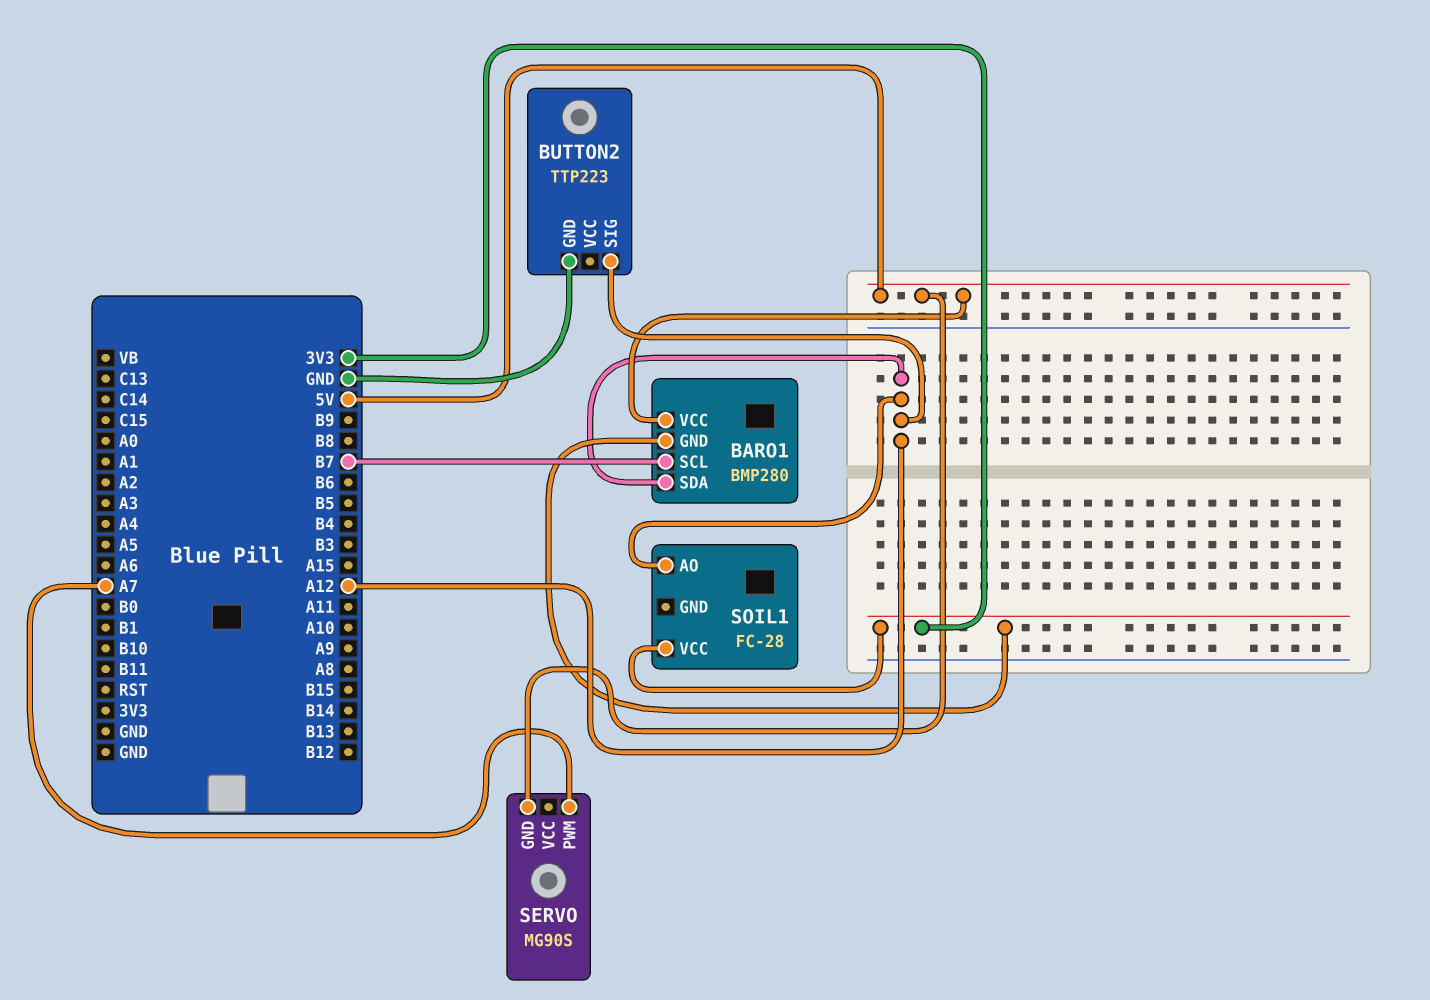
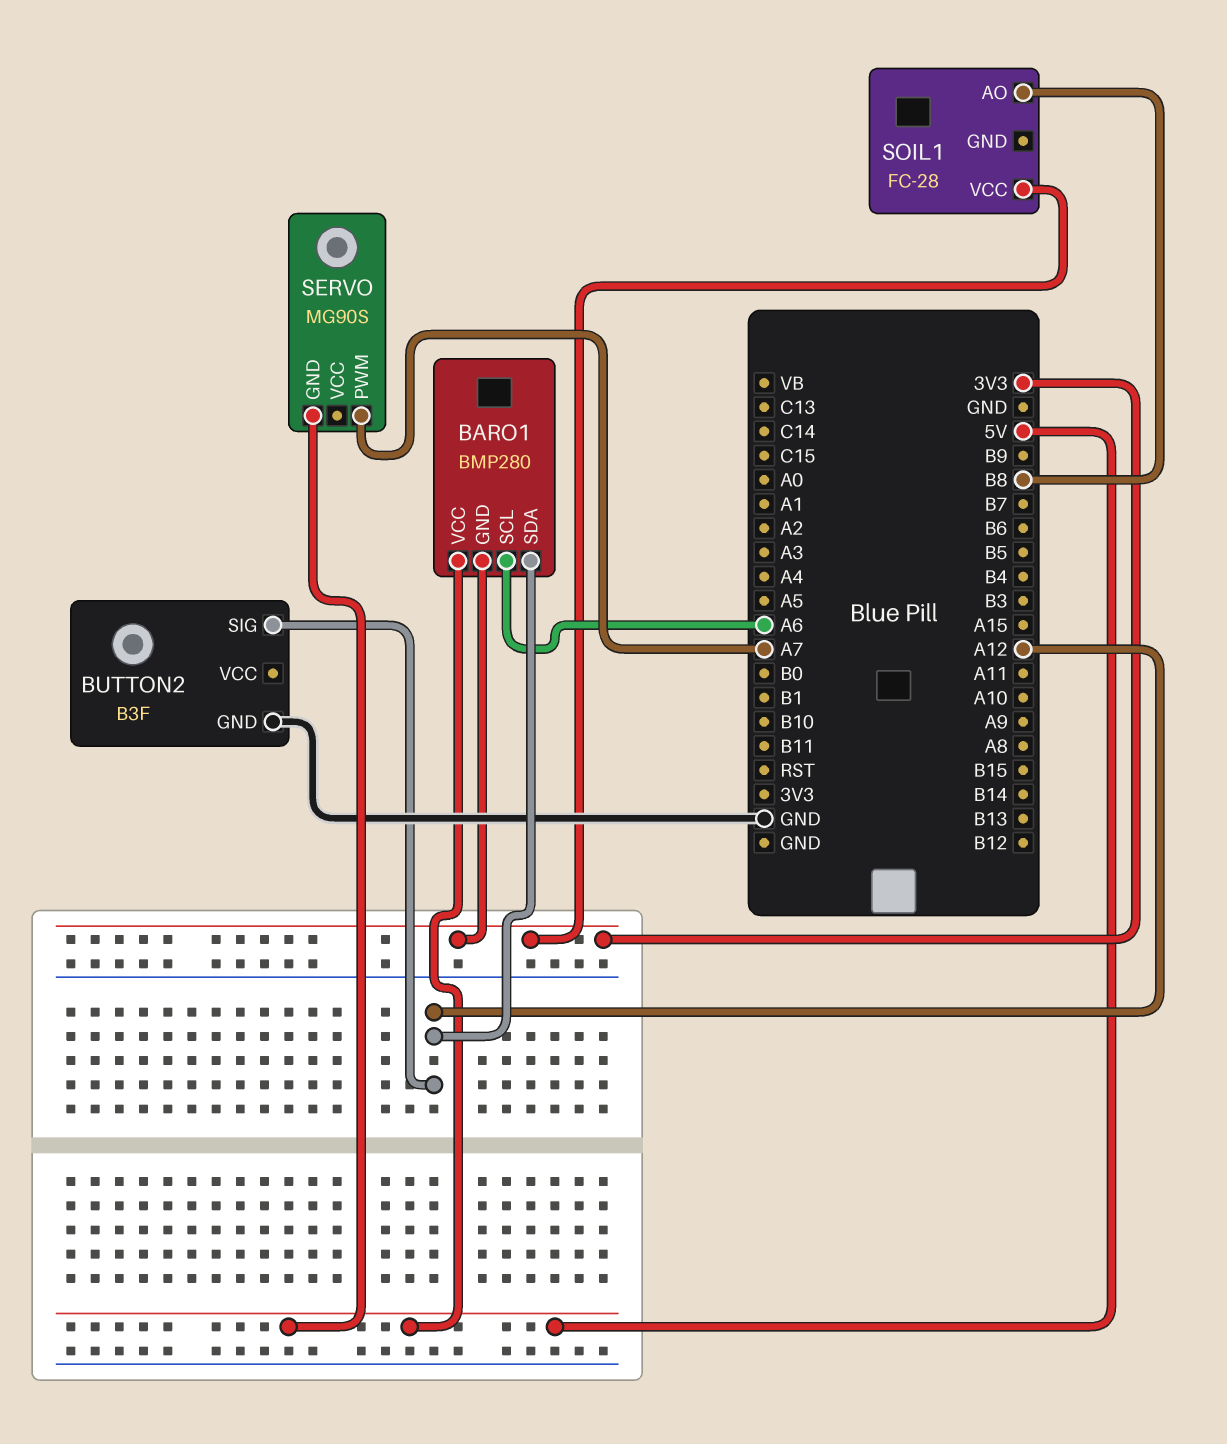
BARO1 pin SCL: B7 -> A6
BUTTON2: TTP223 -> B3F
SOIL1 pin AO: A12 -> B8

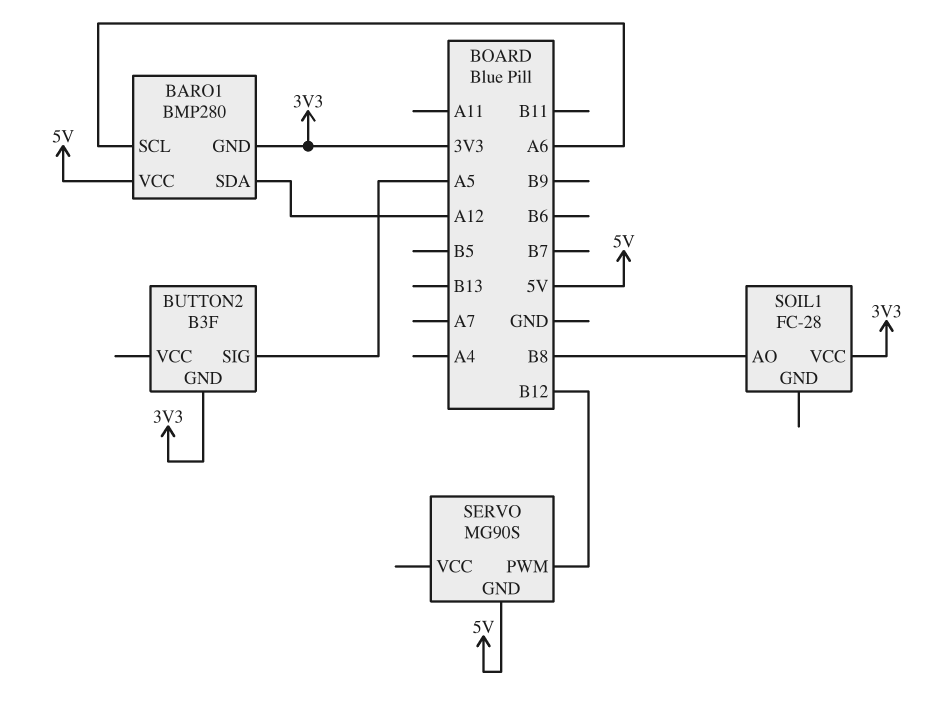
BUTTON2 pin GND: GND -> 3V3
BUTTON2 pin SIG: A12 -> A5
SERVO pin PWM: A7 -> B12

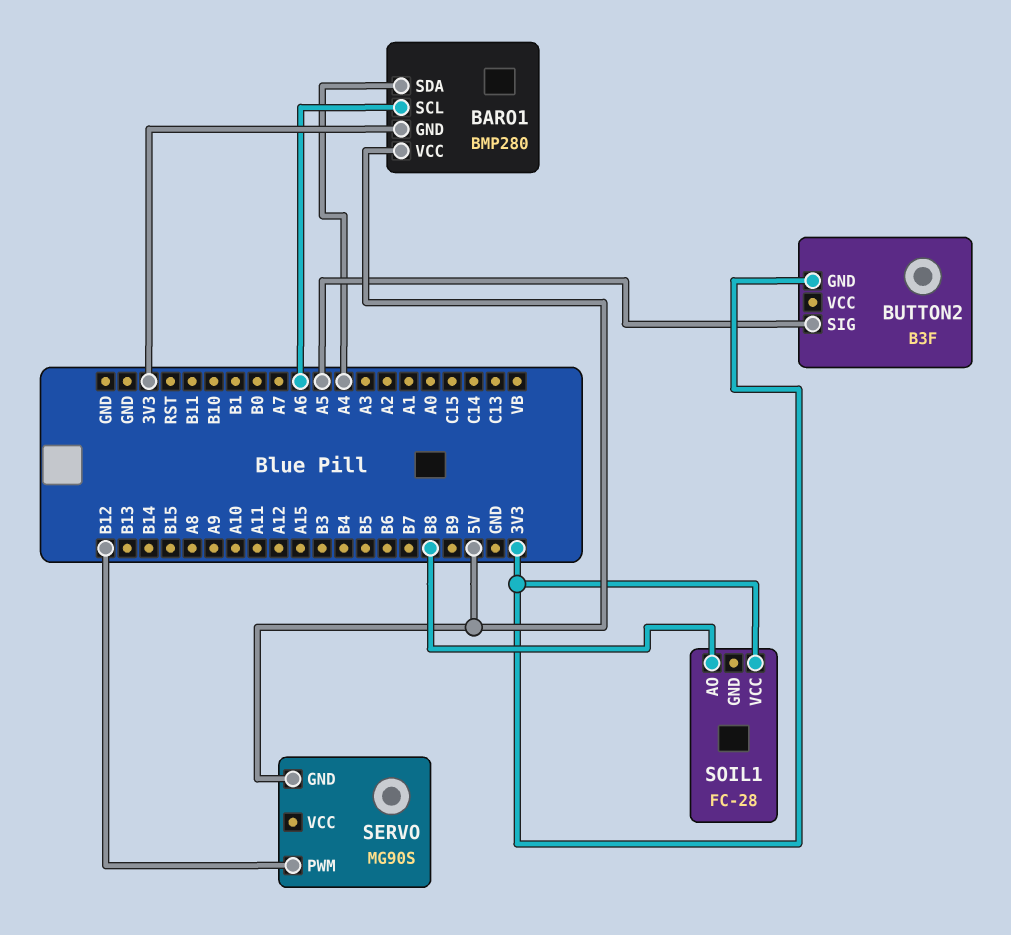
BARO1 pin SDA: A12 -> A4

